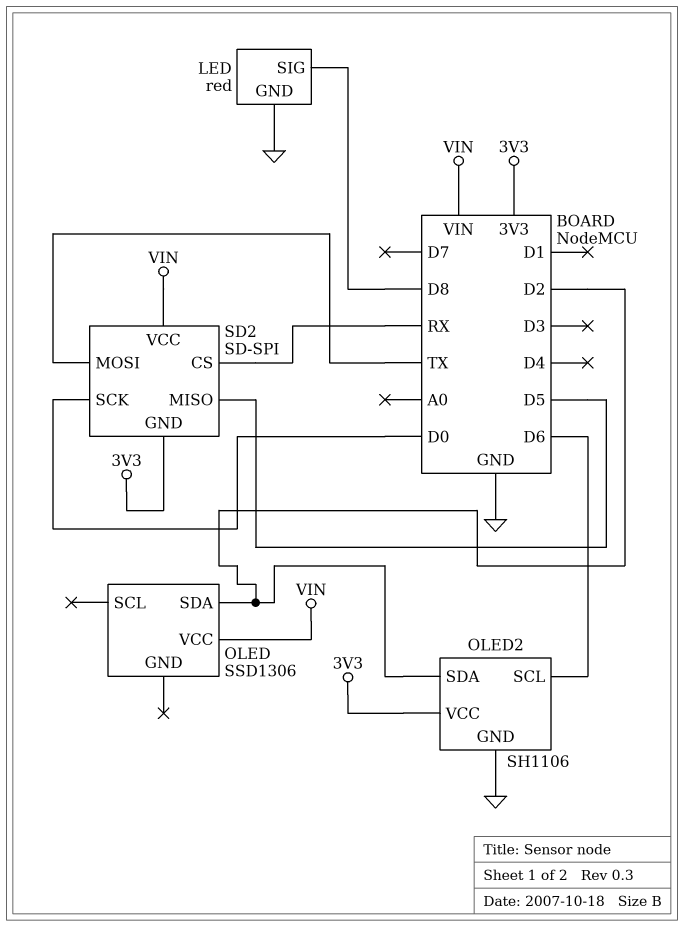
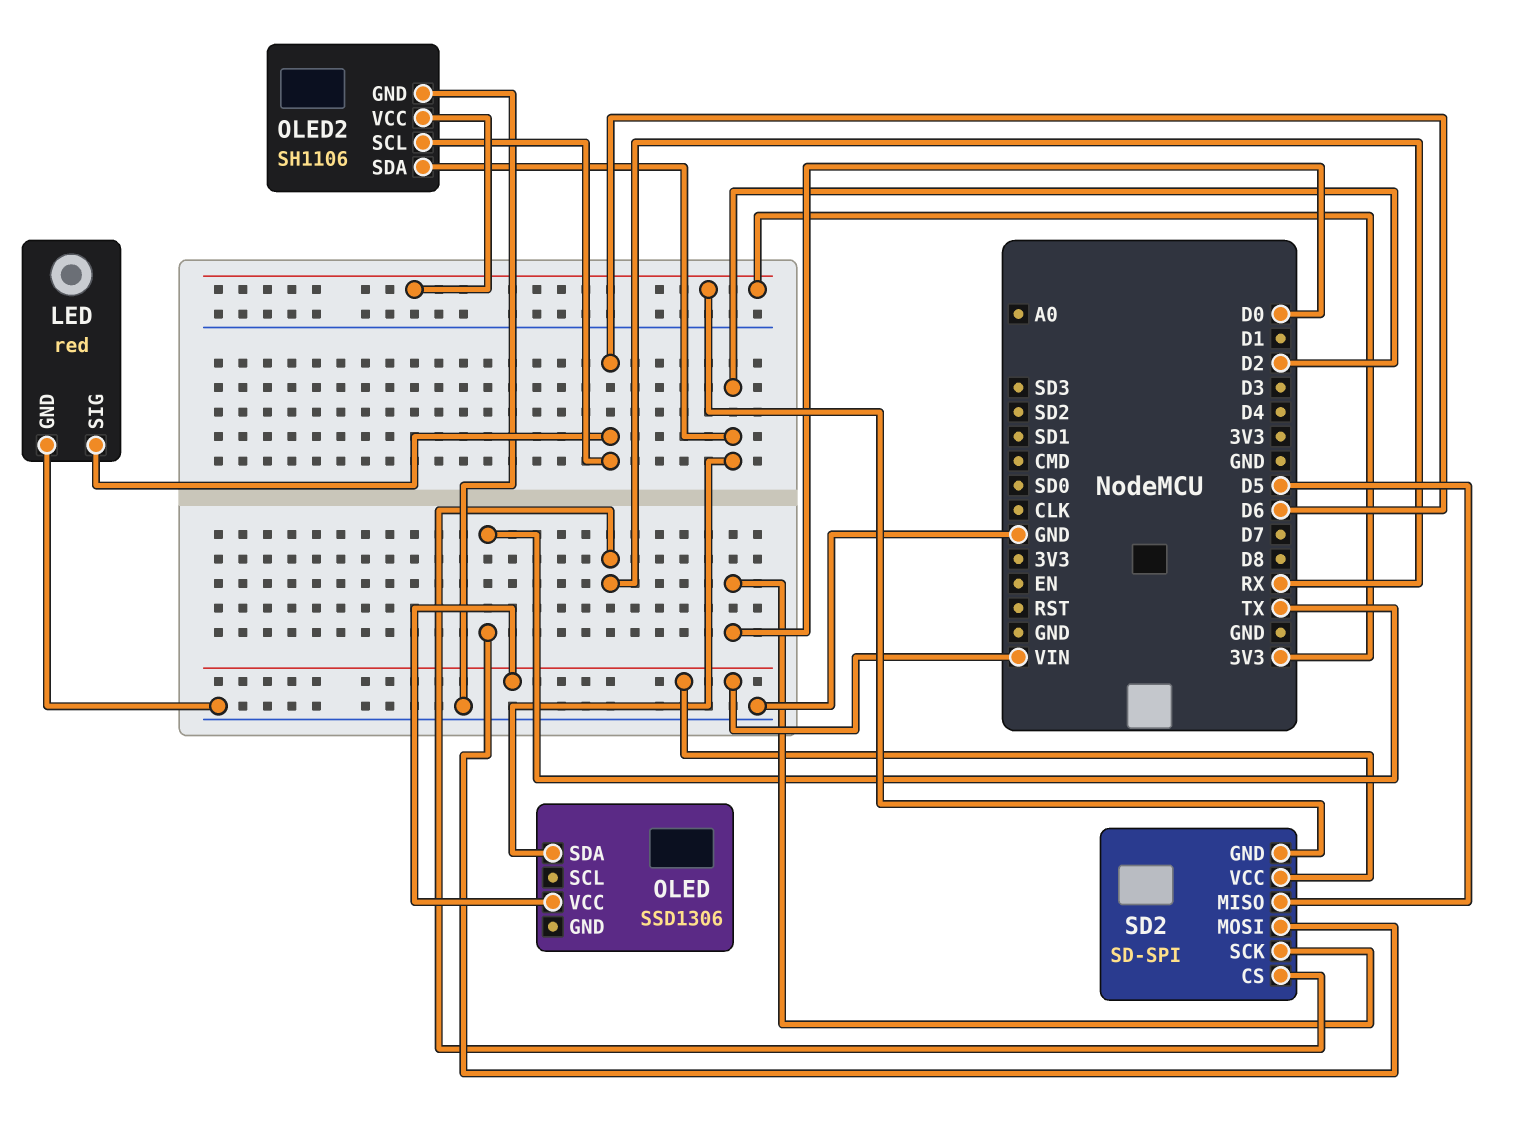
LED pin SIG: D8 -> D6

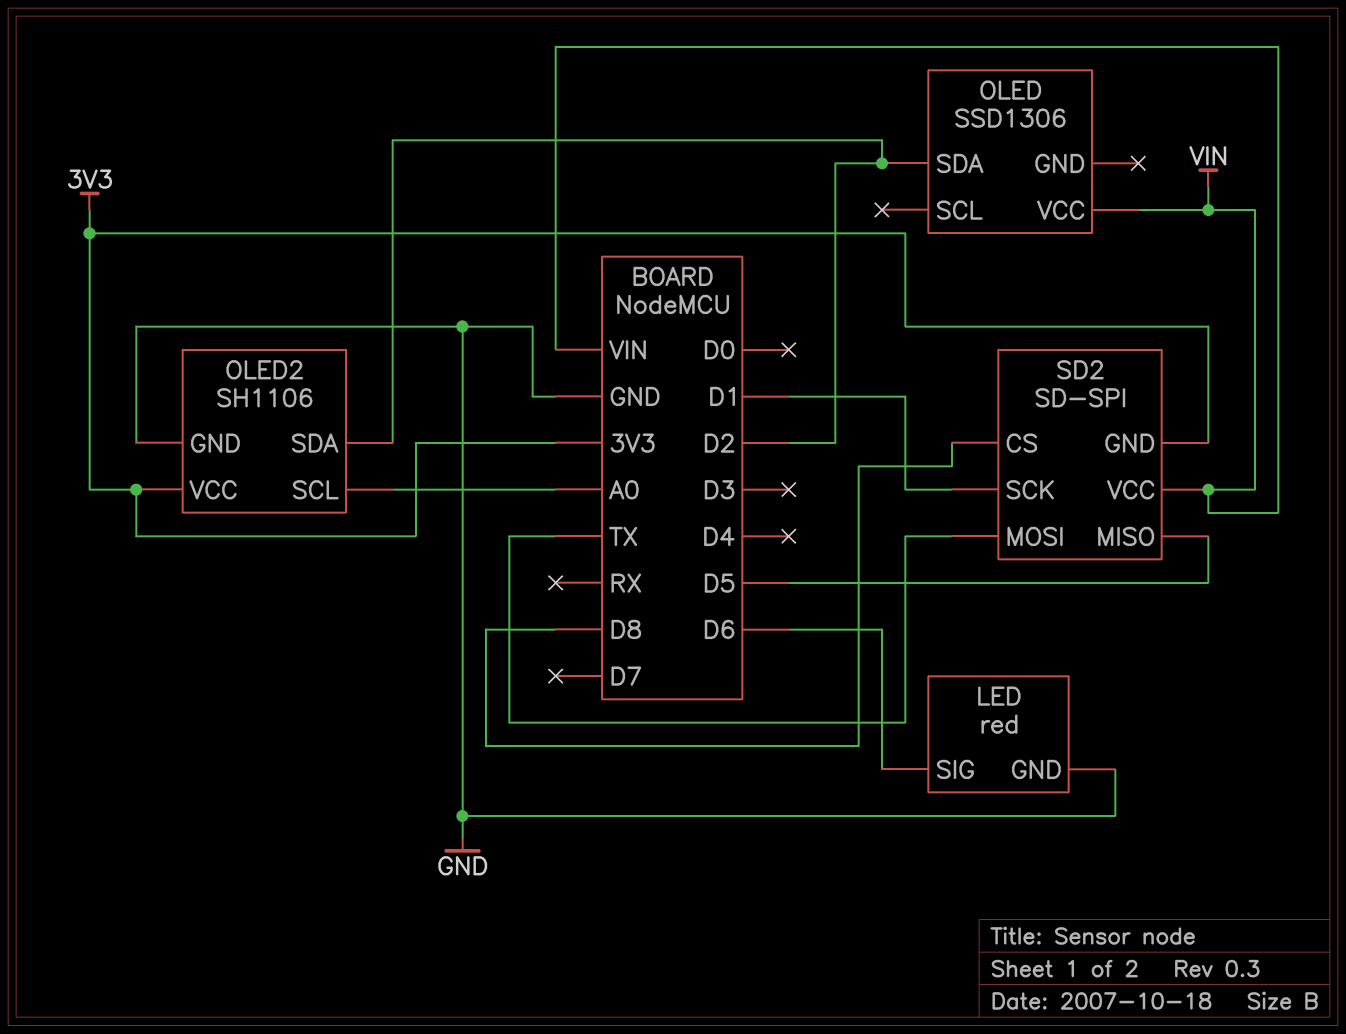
OLED2 pin SCL: D6 -> A0
SD2 pin CS: RX -> D8
SD2 pin SCK: D0 -> D1

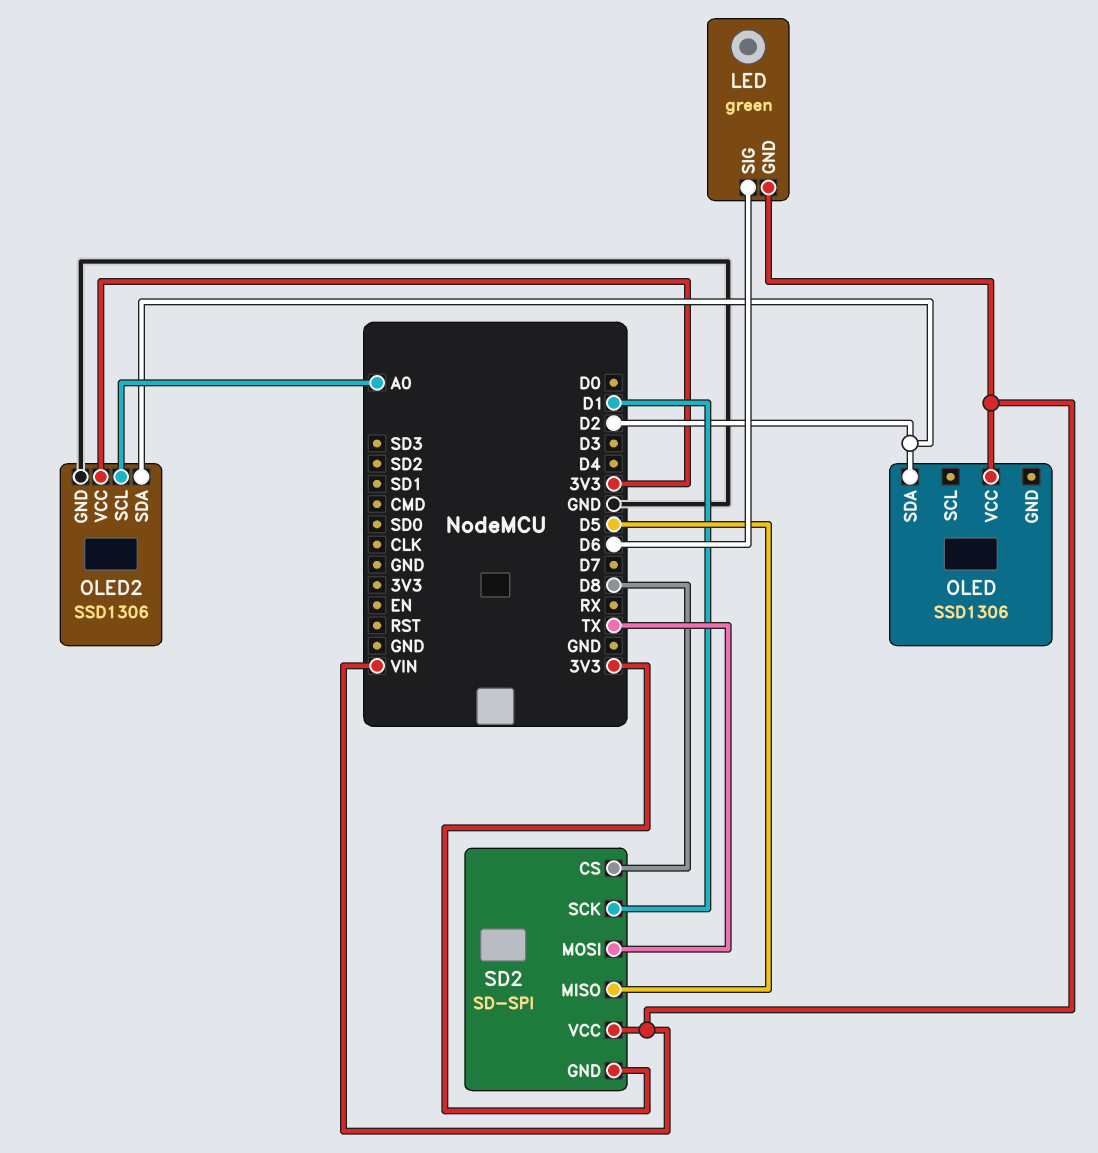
LED: red -> green
LED pin GND: GND -> VIN
OLED2: SH1106 -> SSD1306

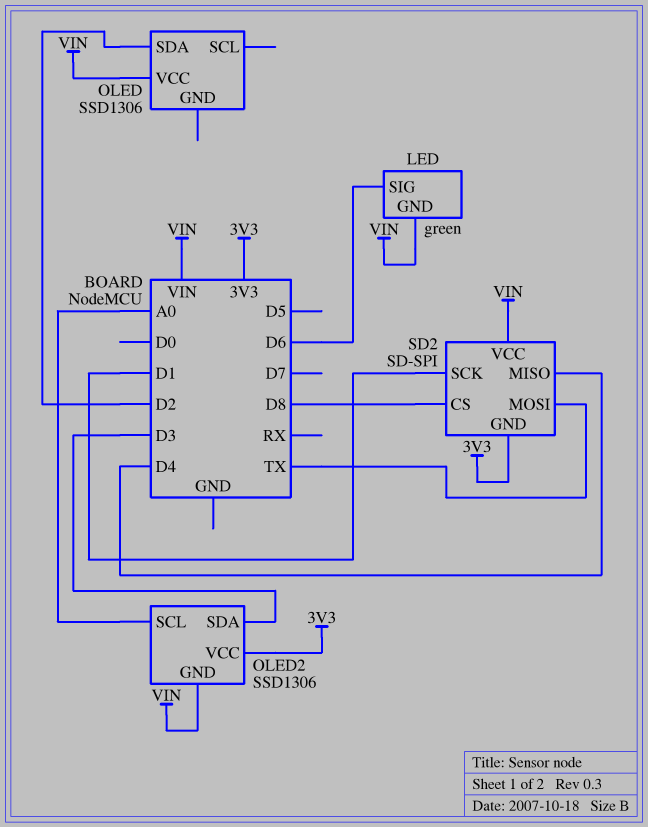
OLED2 pin GND: GND -> VIN
OLED2 pin SDA: D2 -> D3
SD2 pin MISO: D5 -> D4

